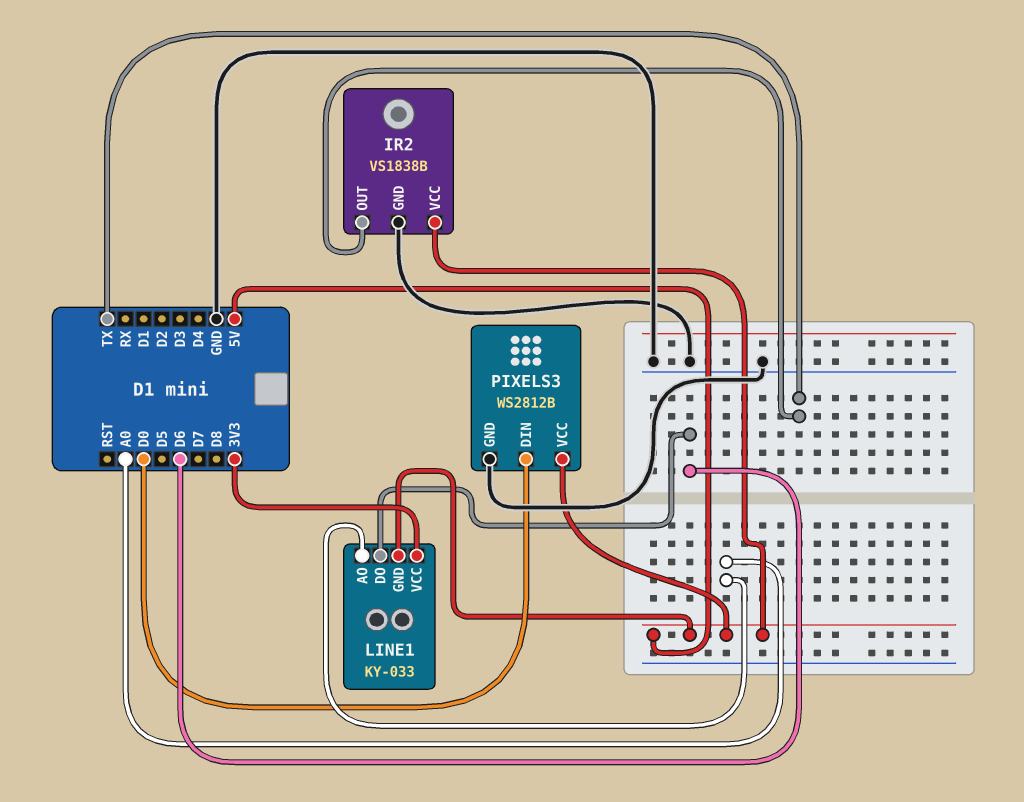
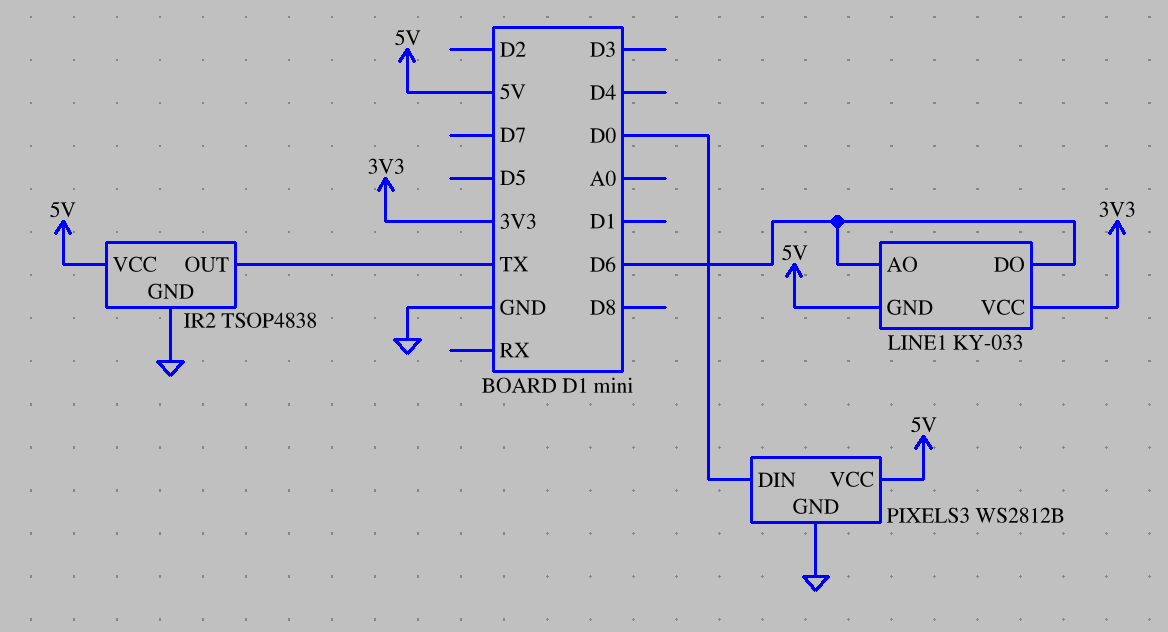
IR2: VS1838B -> TSOP4838
LINE1 pin AO: A0 -> D6

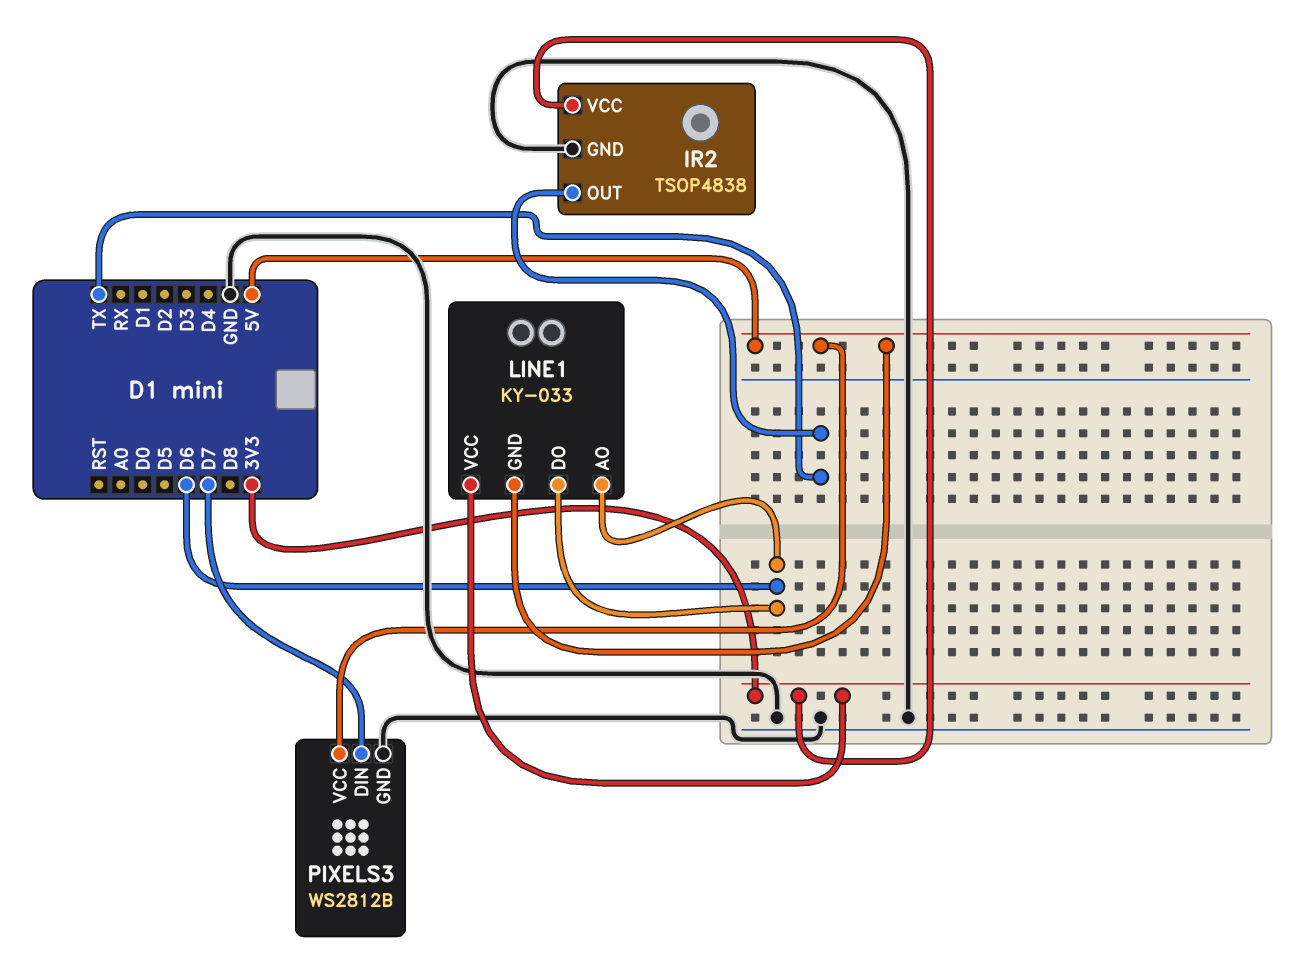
IR2 pin VCC: 5V -> 3V3
PIXELS3 pin DIN: D0 -> D7

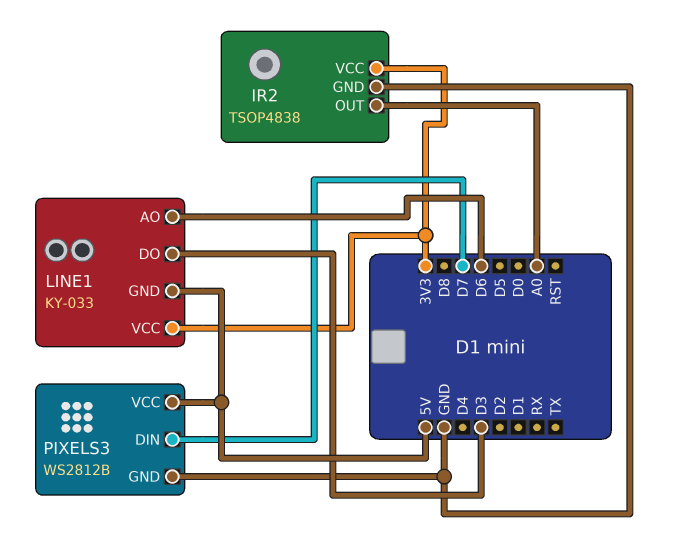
IR2 pin OUT: TX -> A0
LINE1 pin DO: D6 -> D3

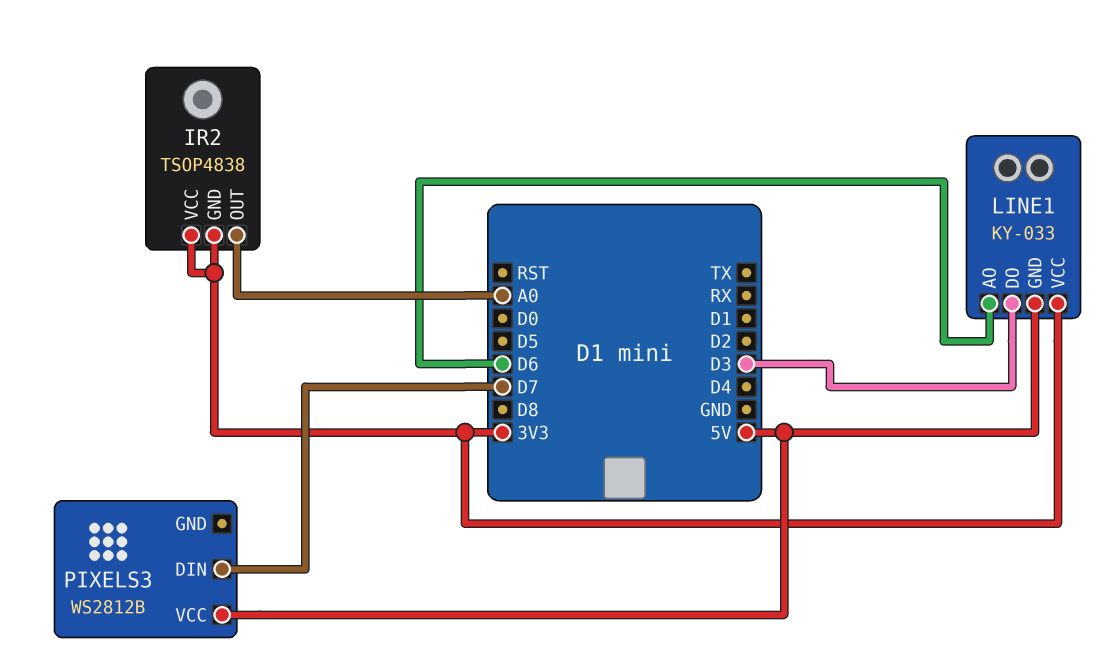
IR2 pin GND: GND -> 3V3
PIXELS3 pin GND: GND -> none

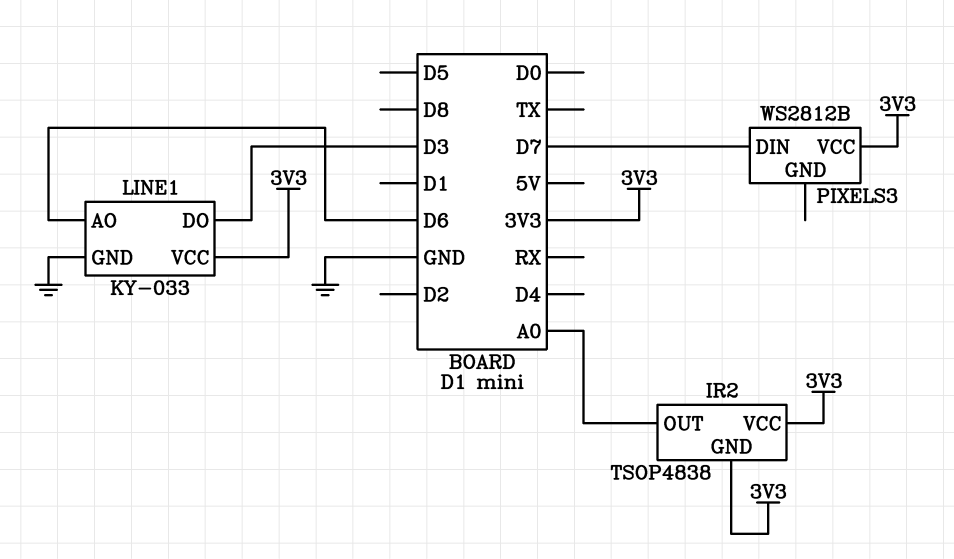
LINE1 pin GND: 5V -> GND
PIXELS3 pin VCC: 5V -> 3V3

